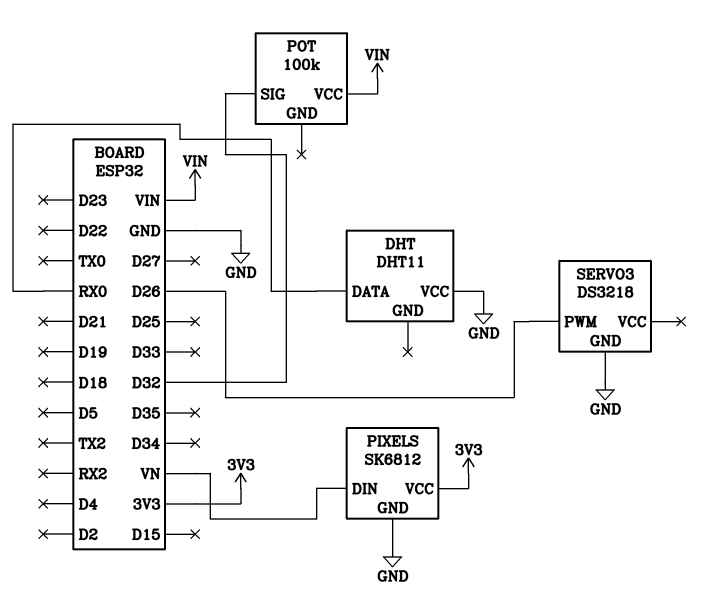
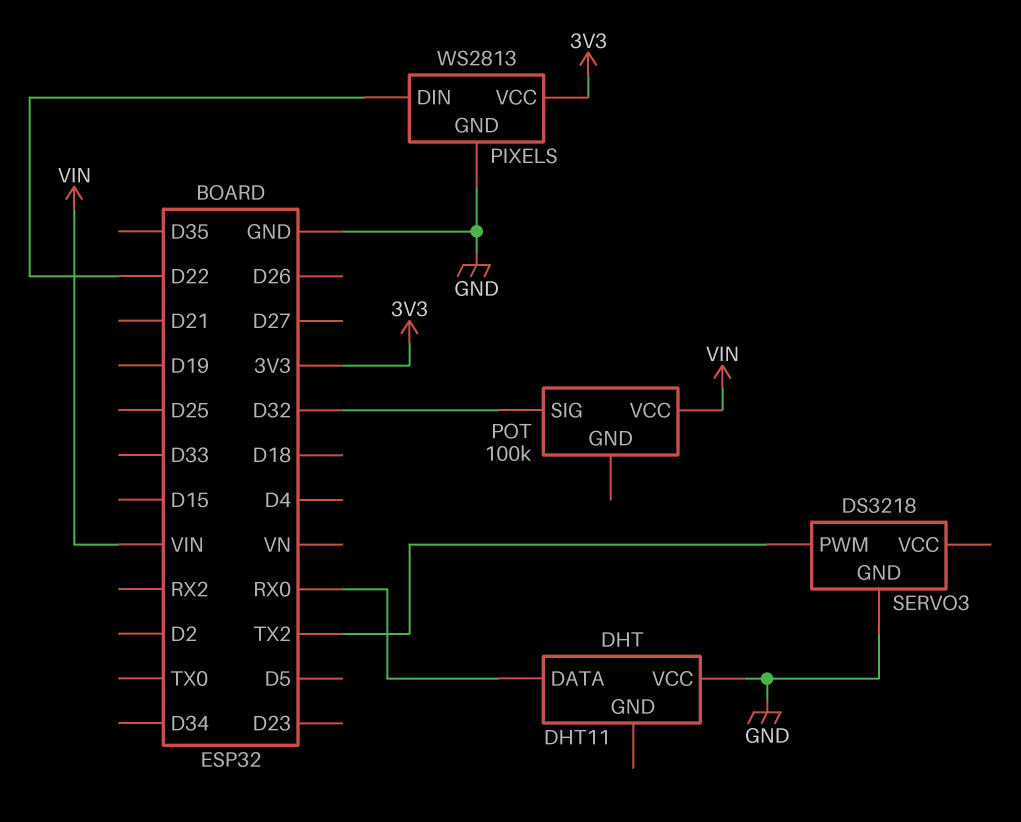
PIXELS: SK6812 -> WS2813
PIXELS pin DIN: VN -> D22
SERVO3 pin PWM: D26 -> TX2

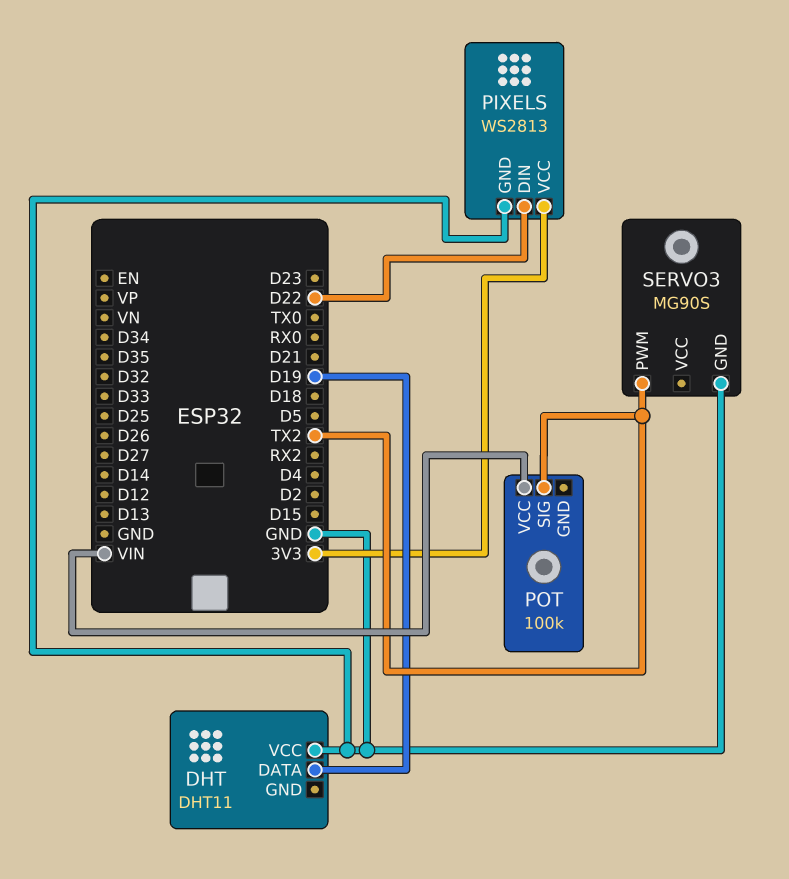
DHT pin DATA: RX0 -> D19
POT pin SIG: D32 -> TX2
SERVO3: DS3218 -> MG90S

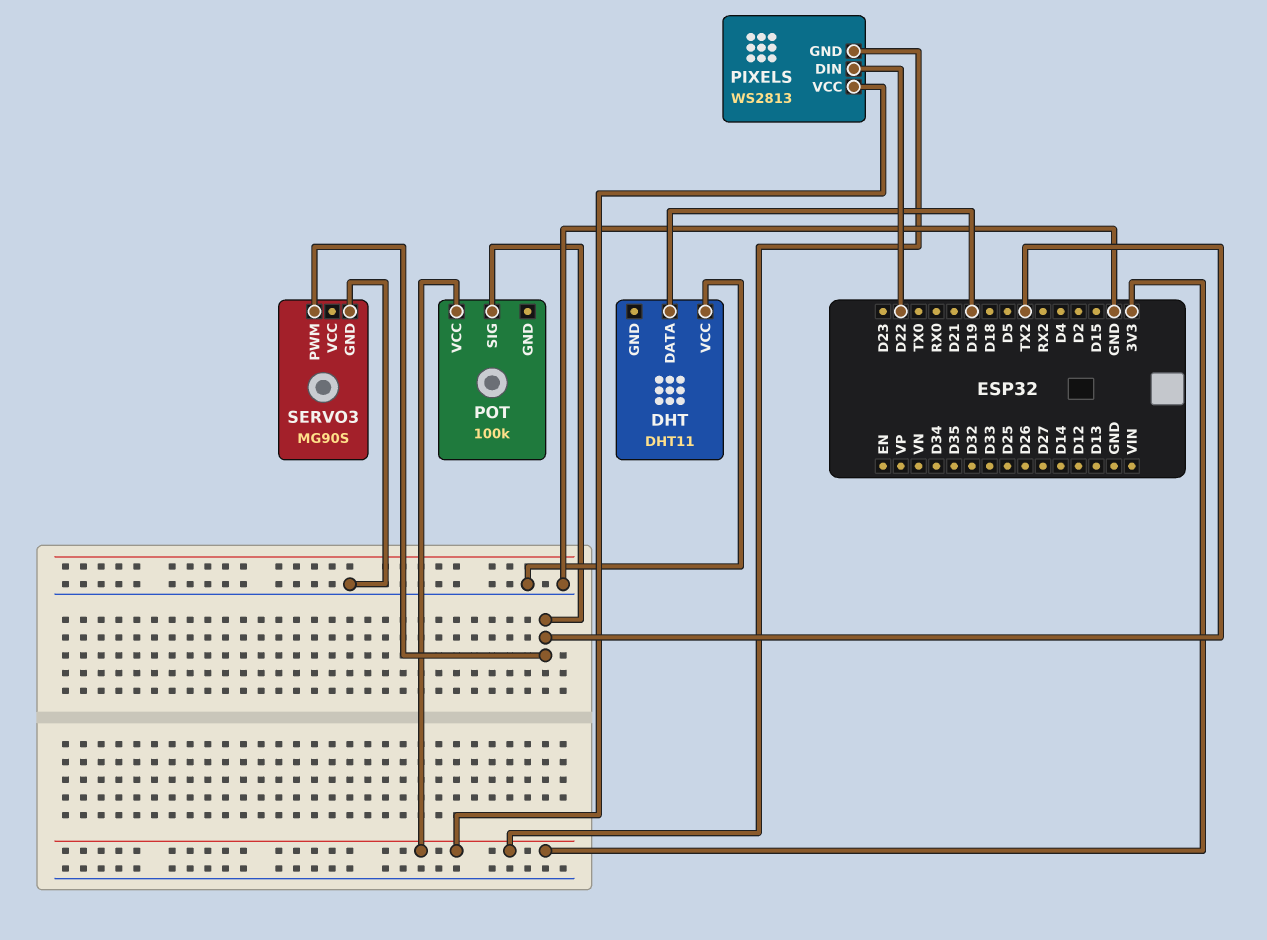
PIXELS pin GND: GND -> 3V3
POT pin VCC: VIN -> 3V3

